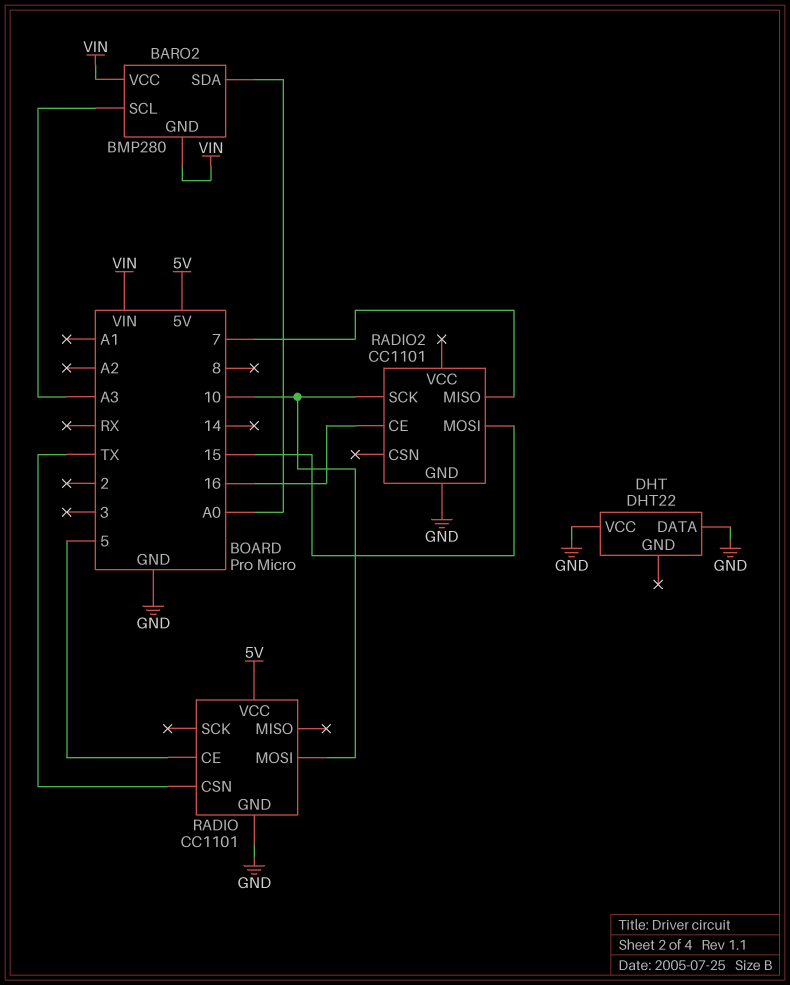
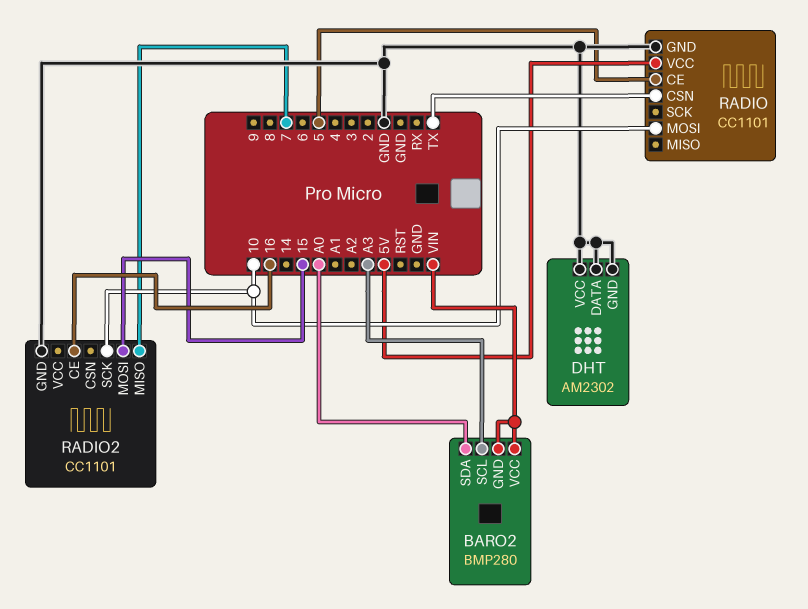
DHT: DHT22 -> AM2302
DHT pin GND: none -> GND

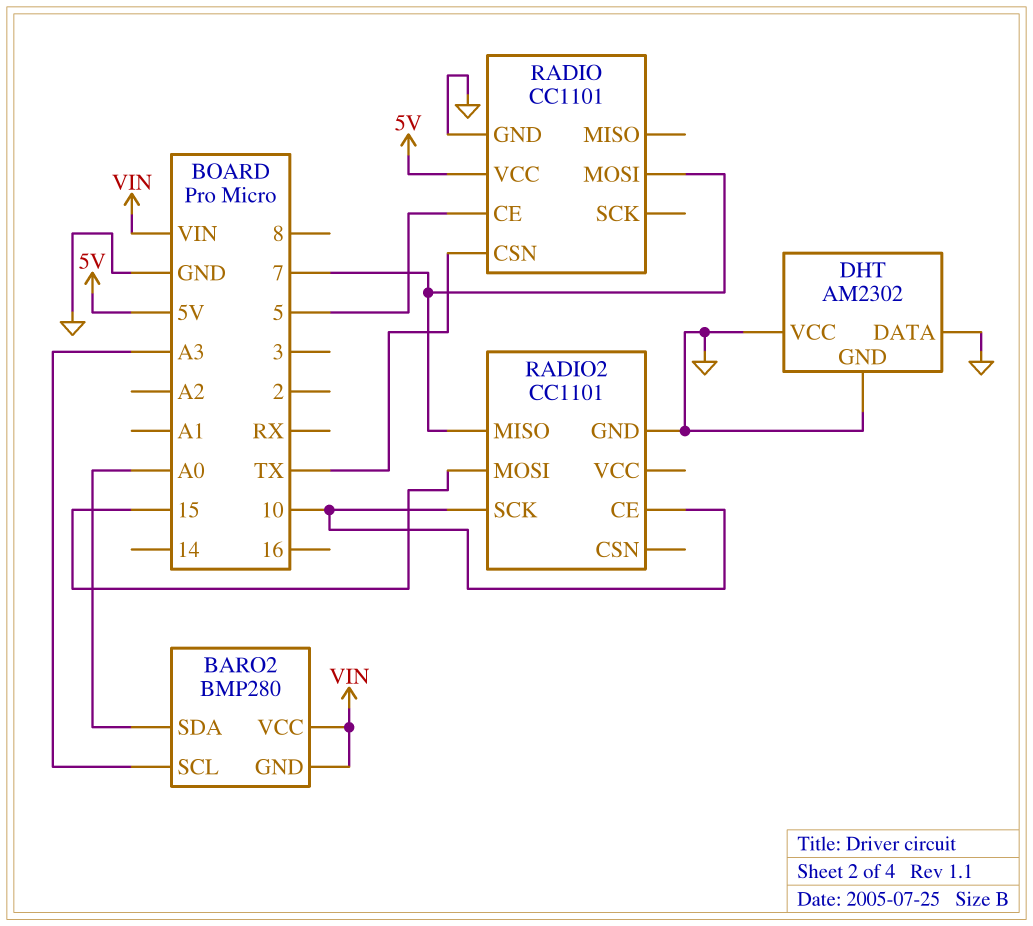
RADIO pin MOSI: 10 -> 7
RADIO2 pin CE: 16 -> 10

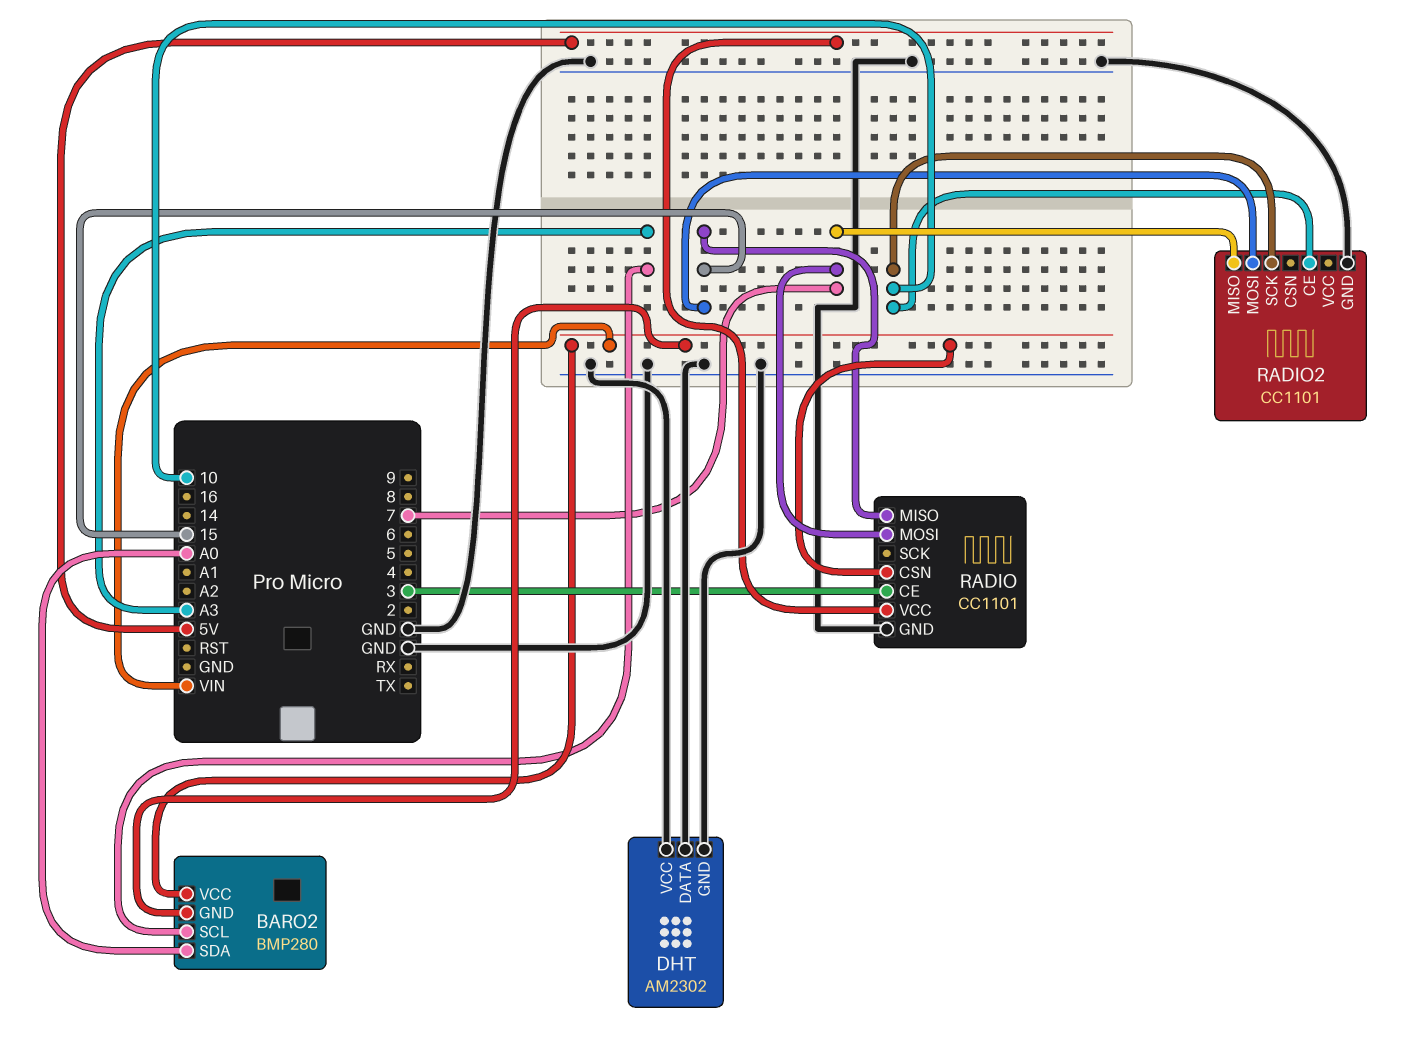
RADIO pin CE: 5 -> 3
RADIO pin CSN: TX -> VIN
RADIO pin MISO: none -> 15

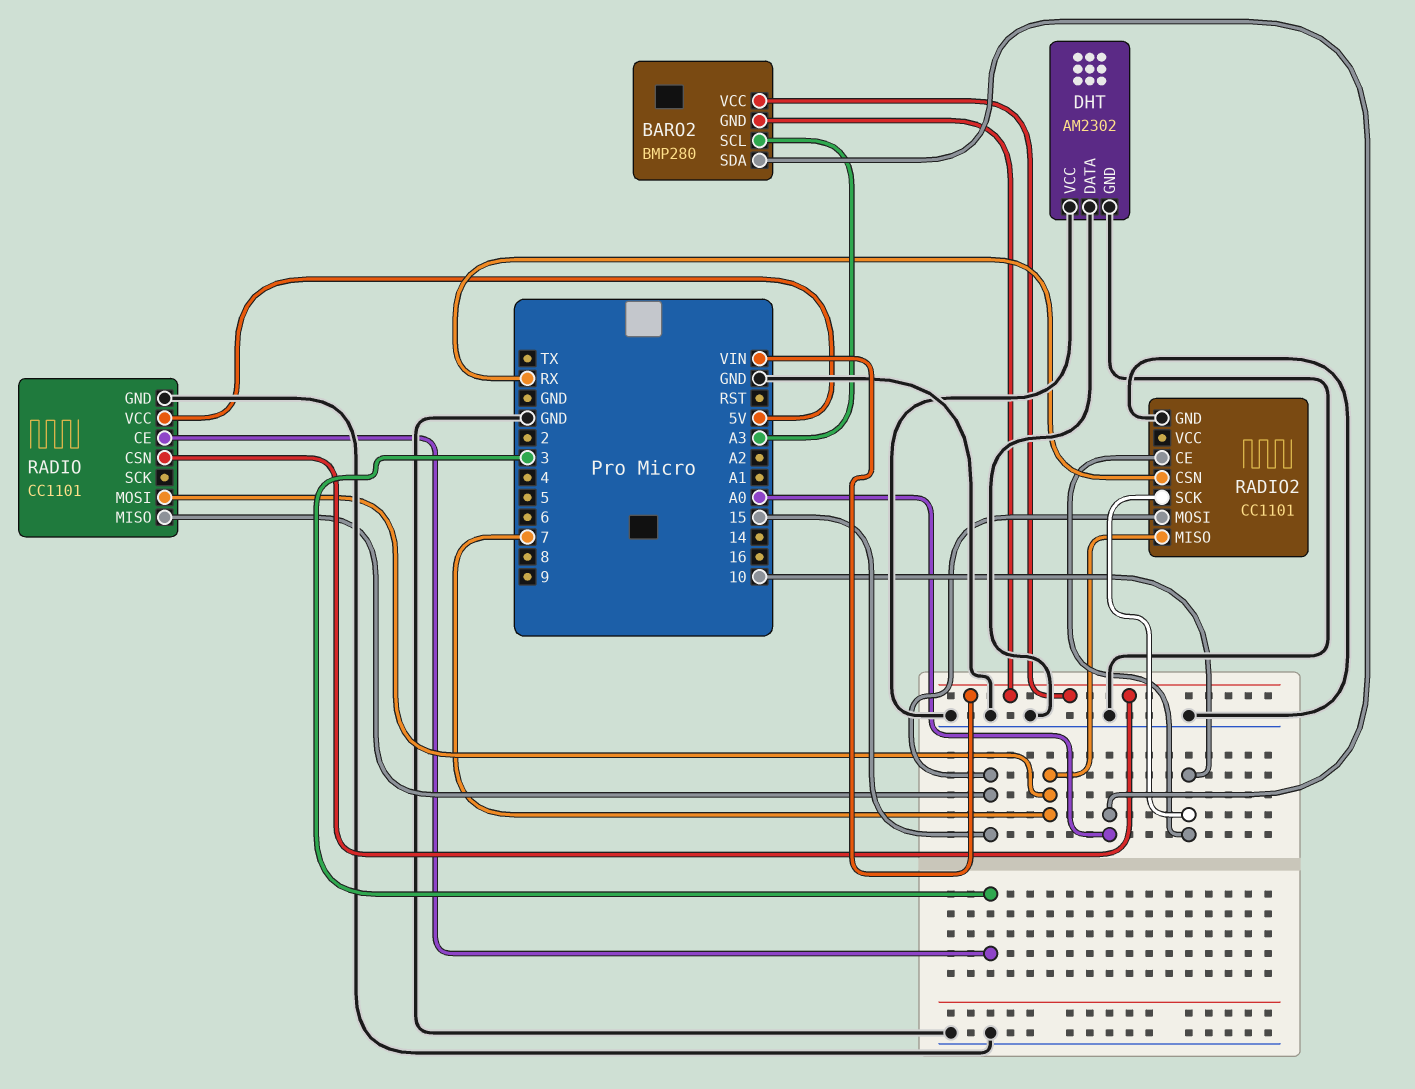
RADIO2 pin CSN: none -> RX

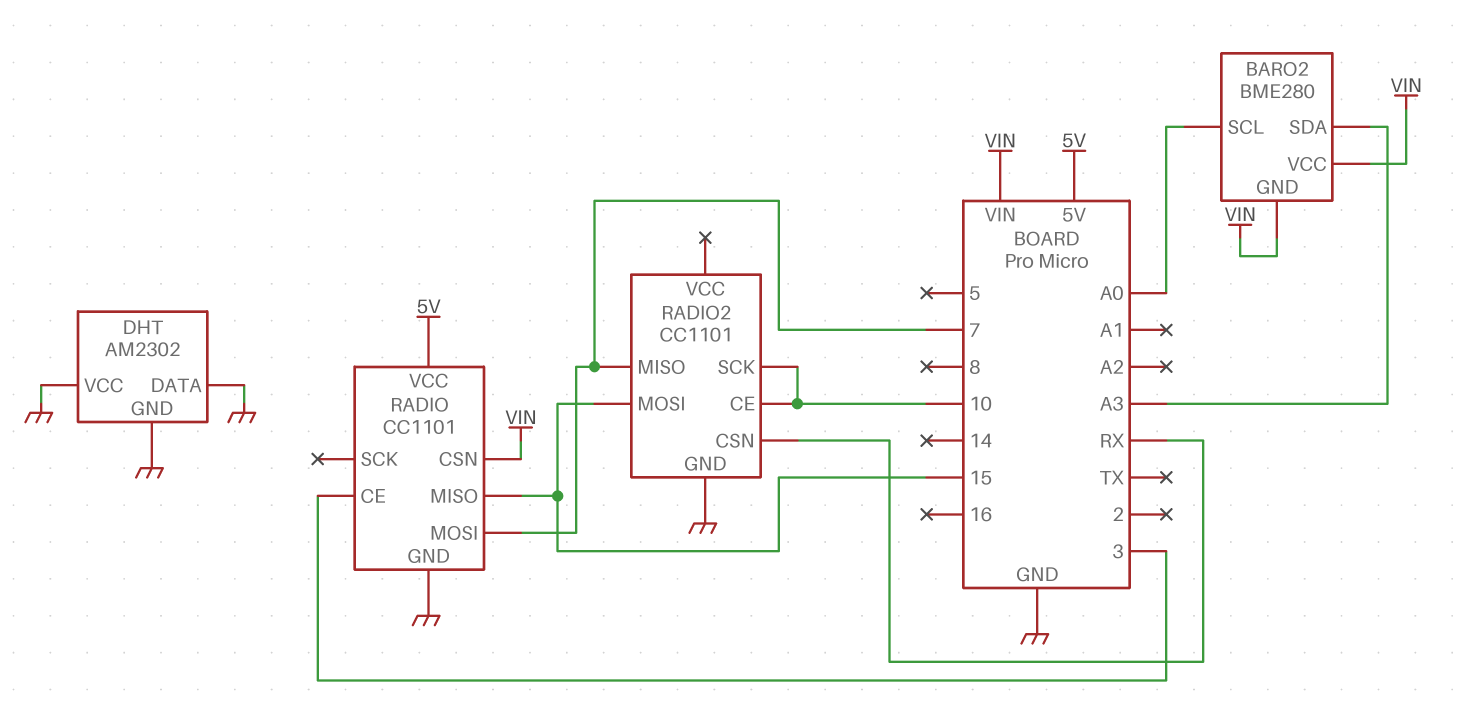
BARO2: BMP280 -> BME280
BARO2 pin SCL: A3 -> A0
BARO2 pin SDA: A0 -> A3

